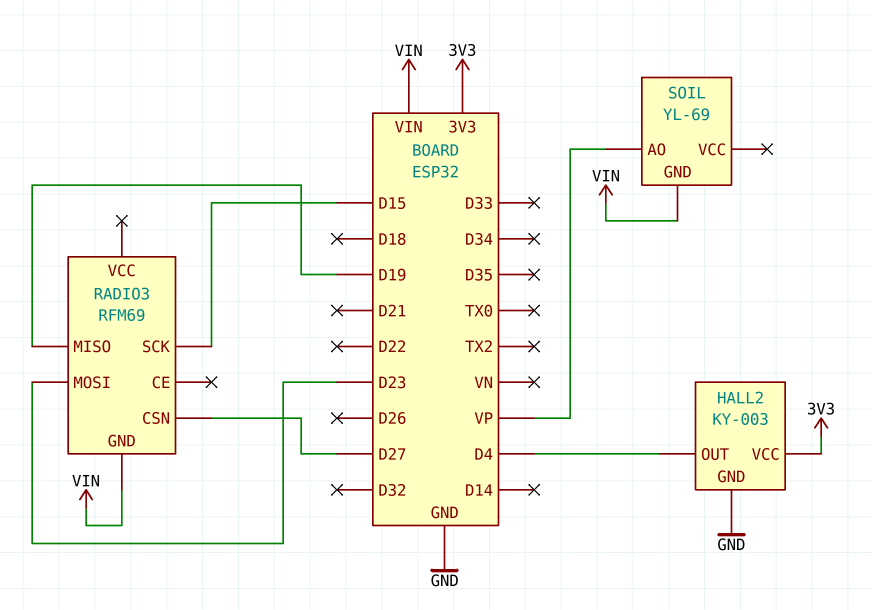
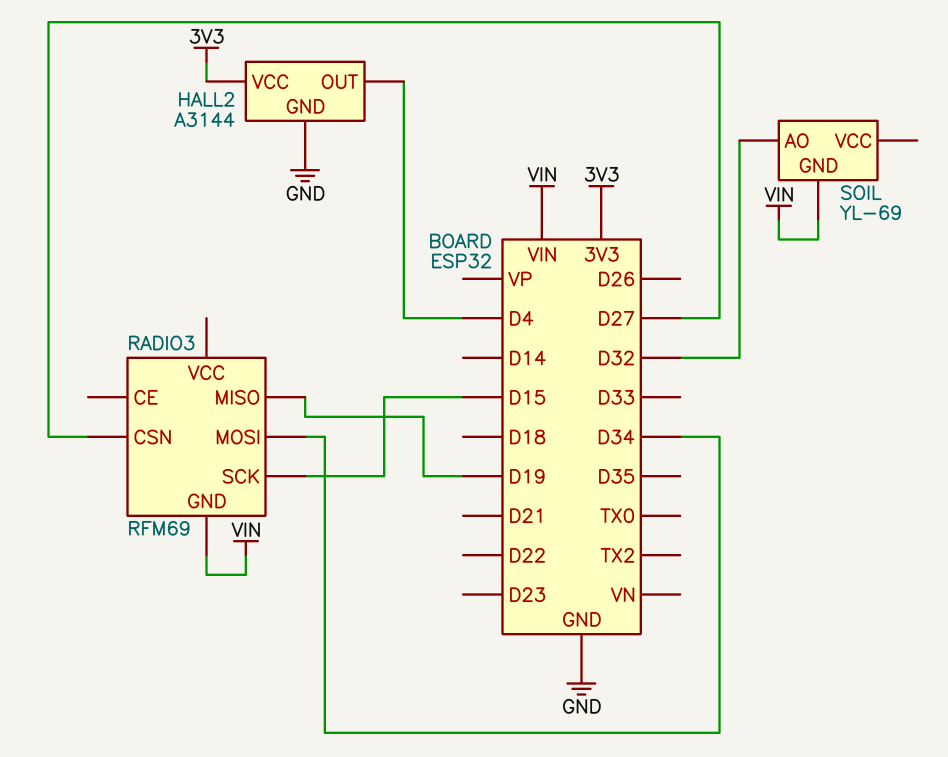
HALL2: KY-003 -> A3144
RADIO3 pin MOSI: D23 -> D34
SOIL pin AO: VP -> D32

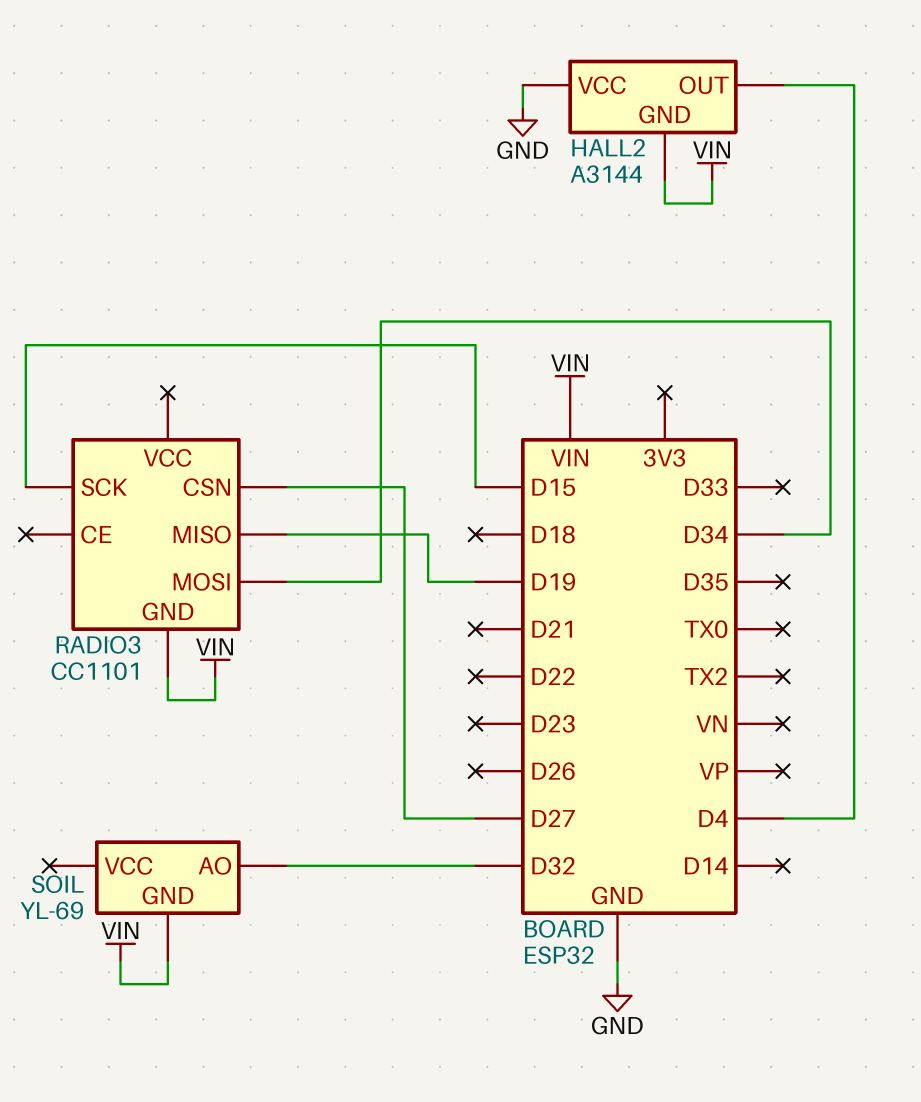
HALL2 pin GND: GND -> VIN
HALL2 pin VCC: 3V3 -> GND
RADIO3: RFM69 -> CC1101

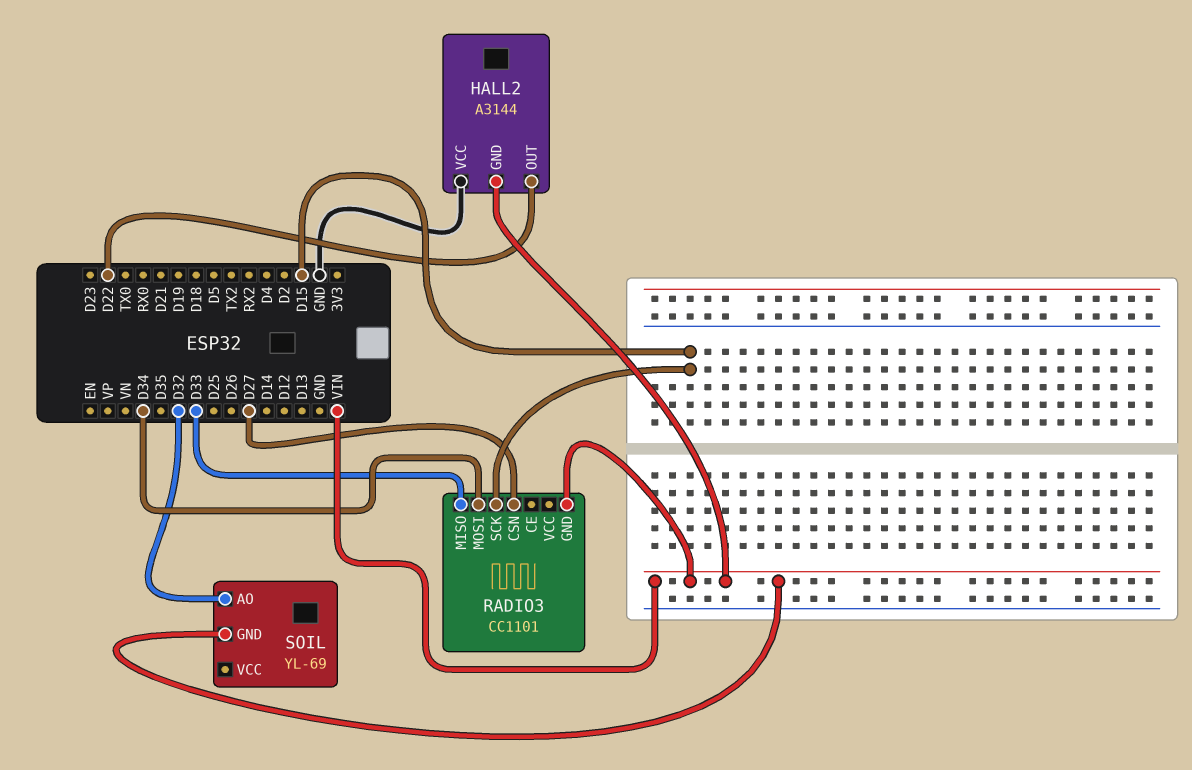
HALL2 pin OUT: D4 -> D22
RADIO3 pin MISO: D19 -> D33

